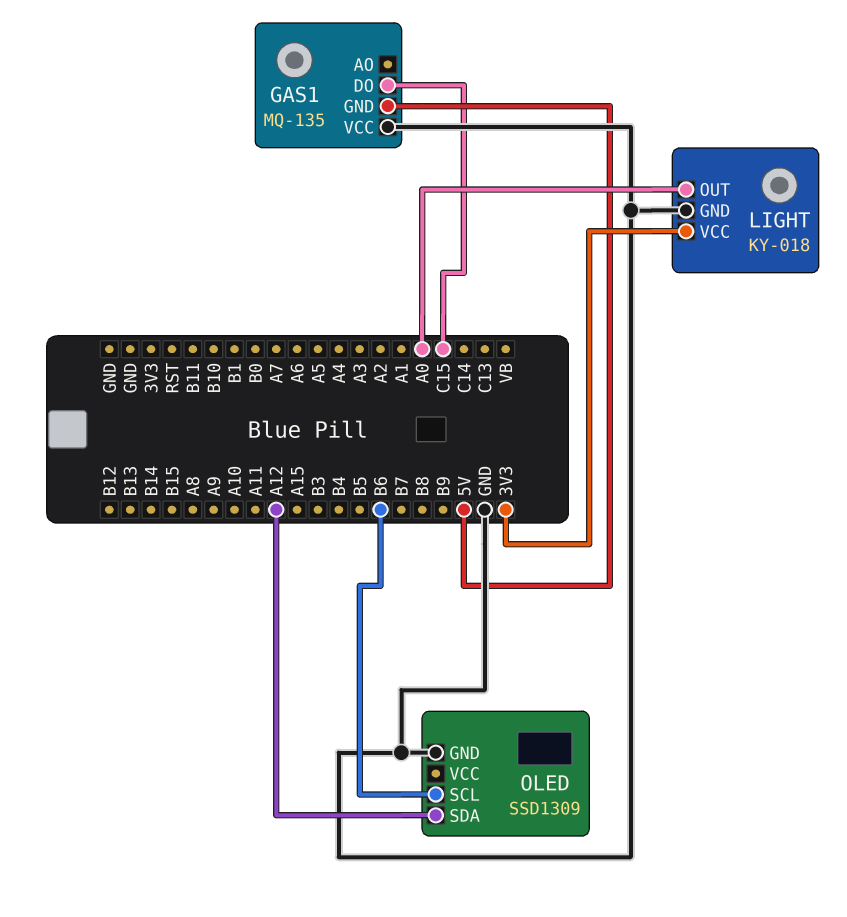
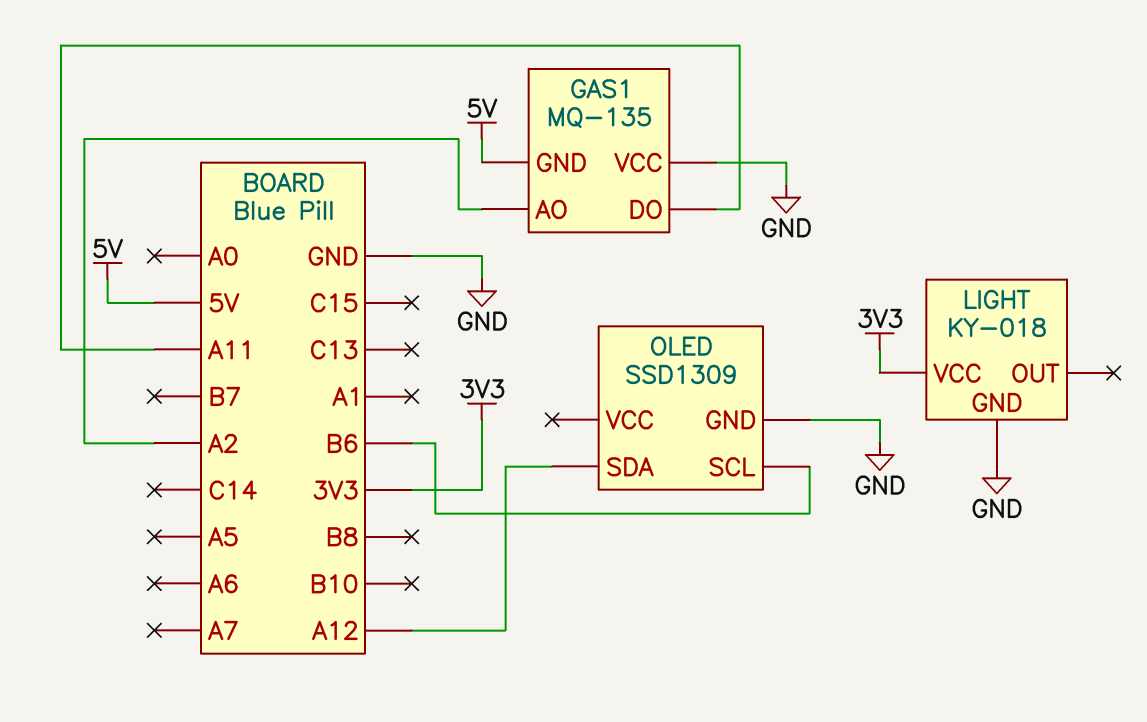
GAS1 pin AO: none -> A2
GAS1 pin DO: C15 -> A11
LIGHT pin OUT: A0 -> none

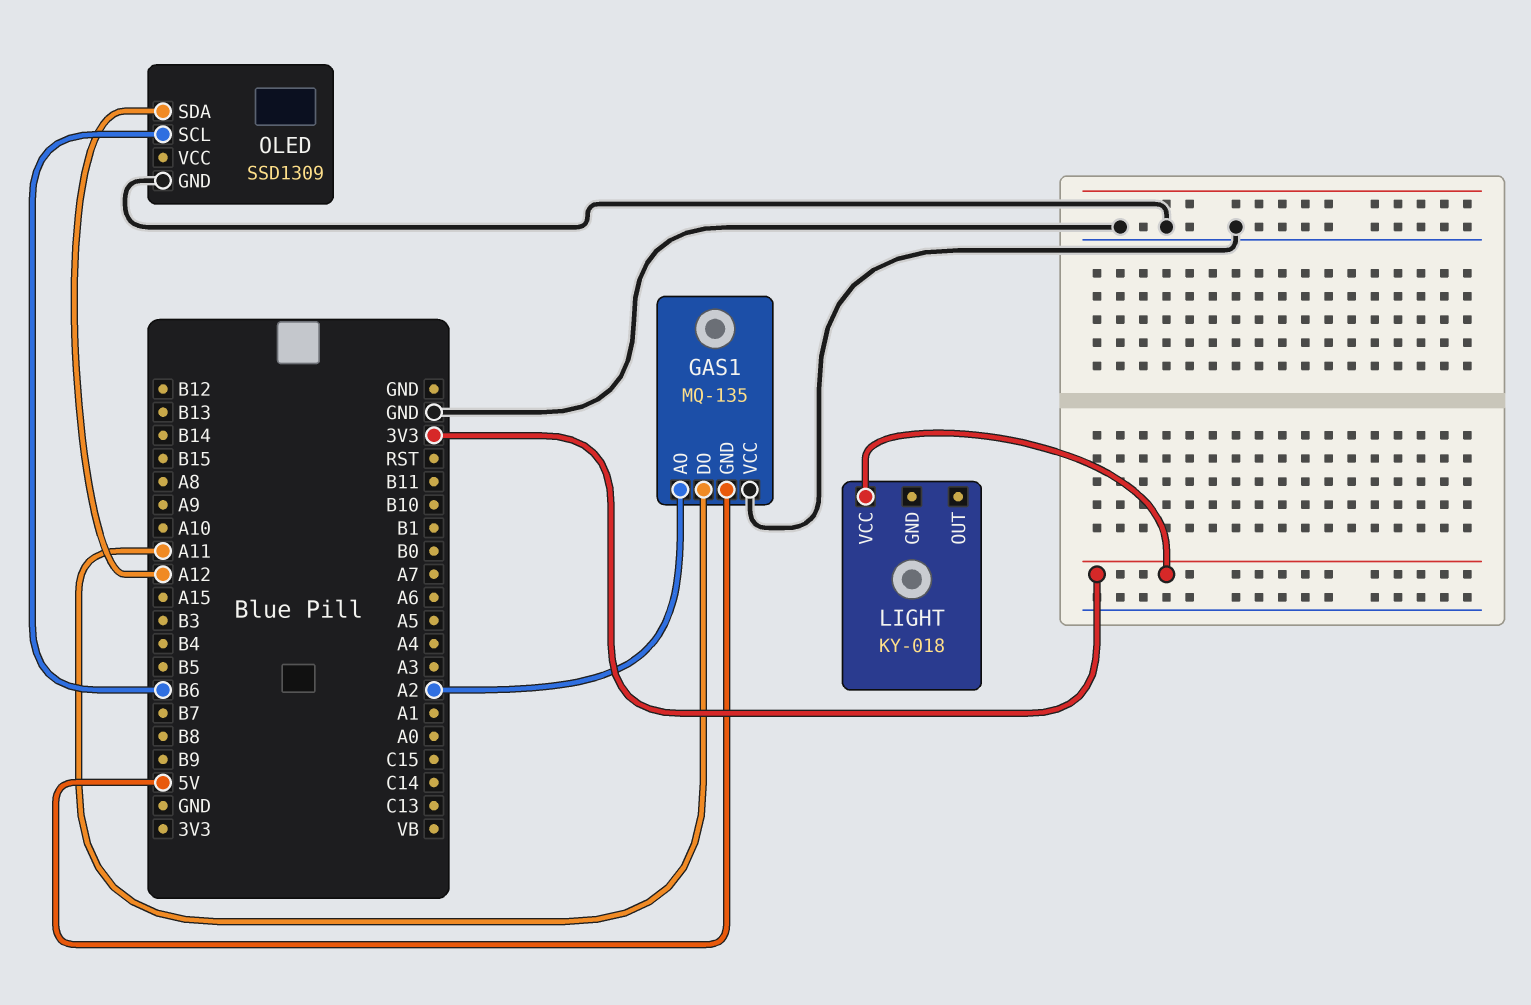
LIGHT pin GND: GND -> none

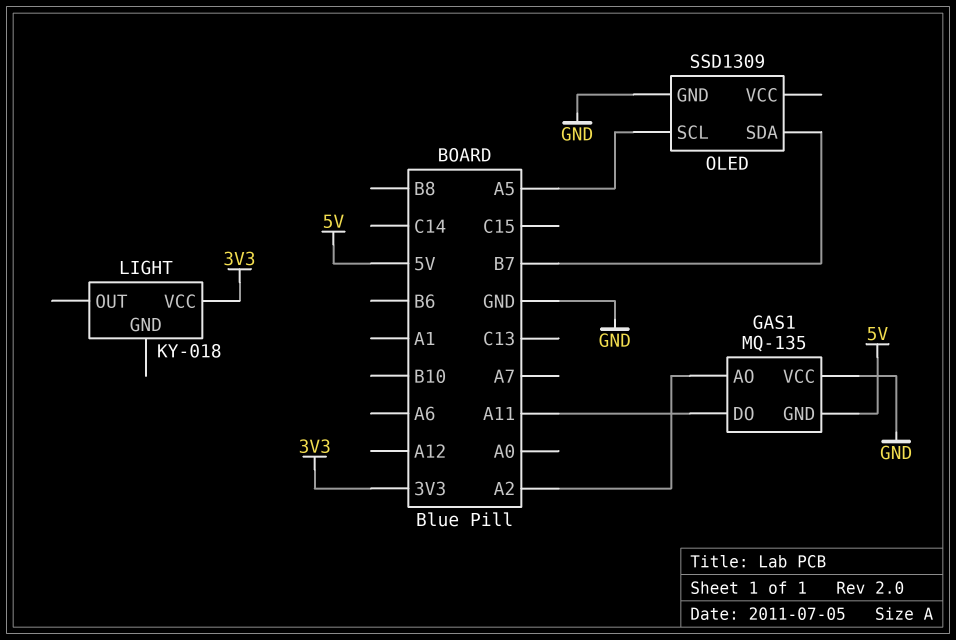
OLED pin SCL: B6 -> A5
OLED pin SDA: A12 -> B7

